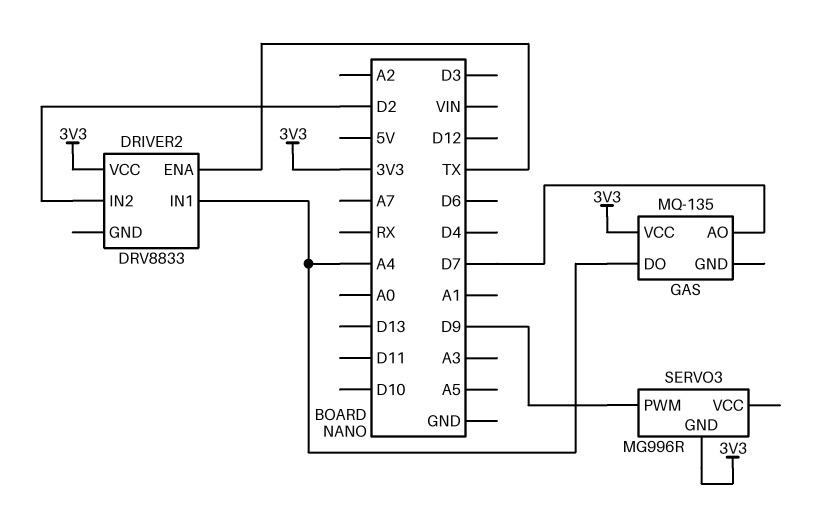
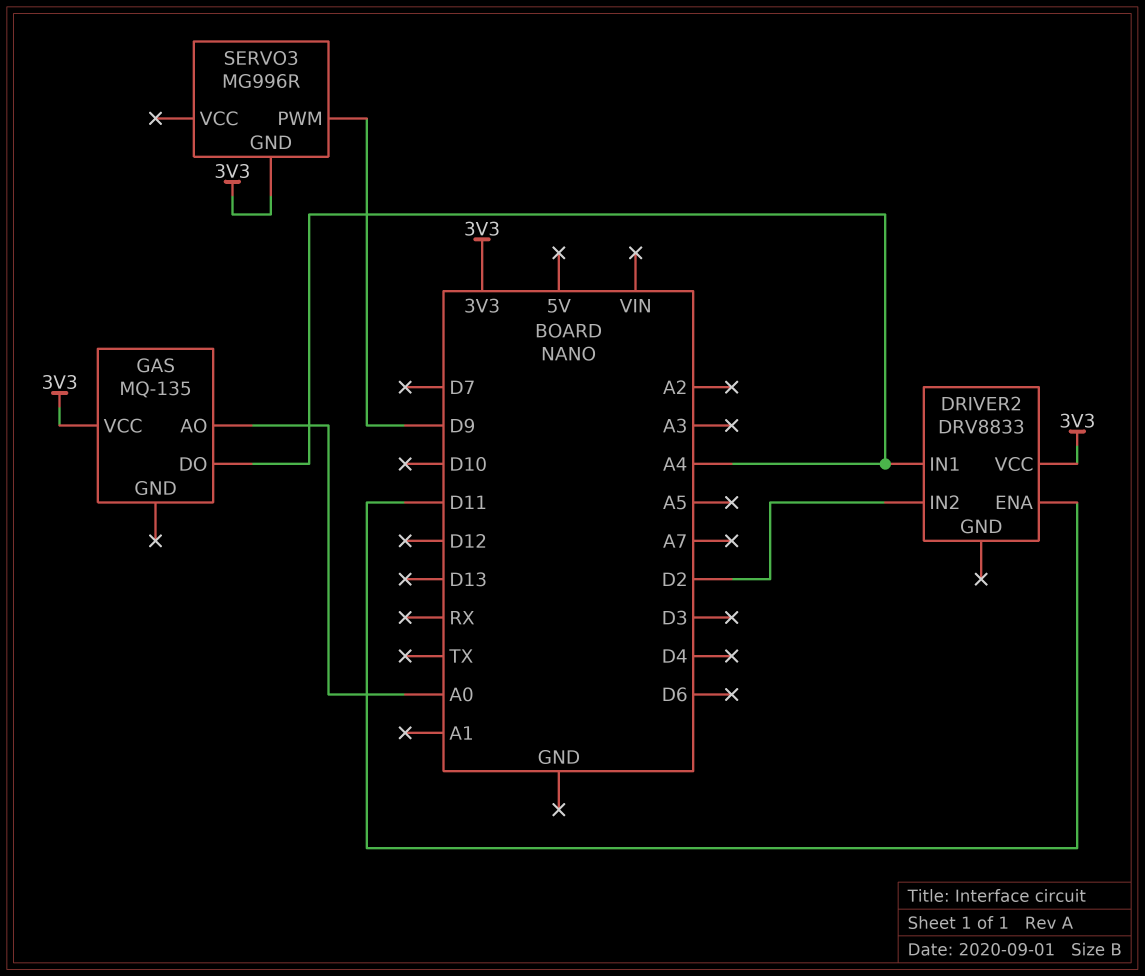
DRIVER2 pin ENA: TX -> D11
GAS pin AO: D7 -> A0

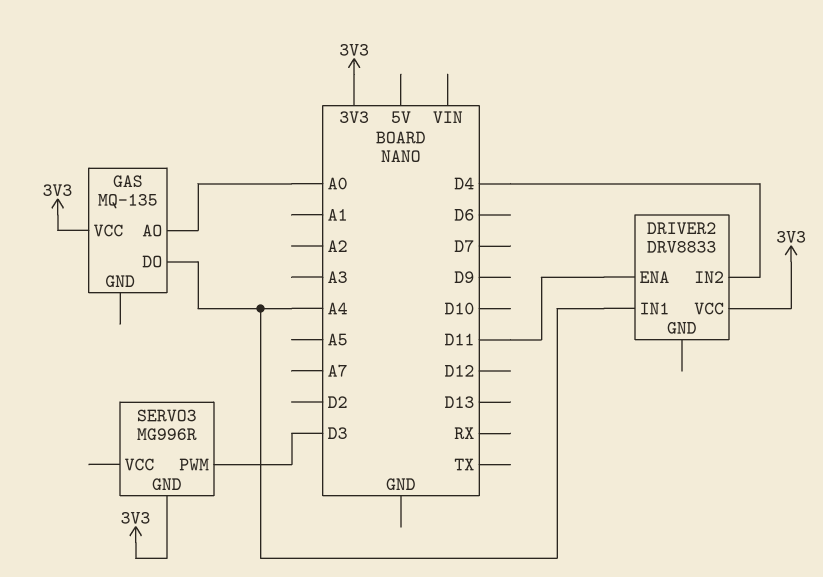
DRIVER2 pin IN2: D2 -> D4
SERVO3 pin PWM: D9 -> D3

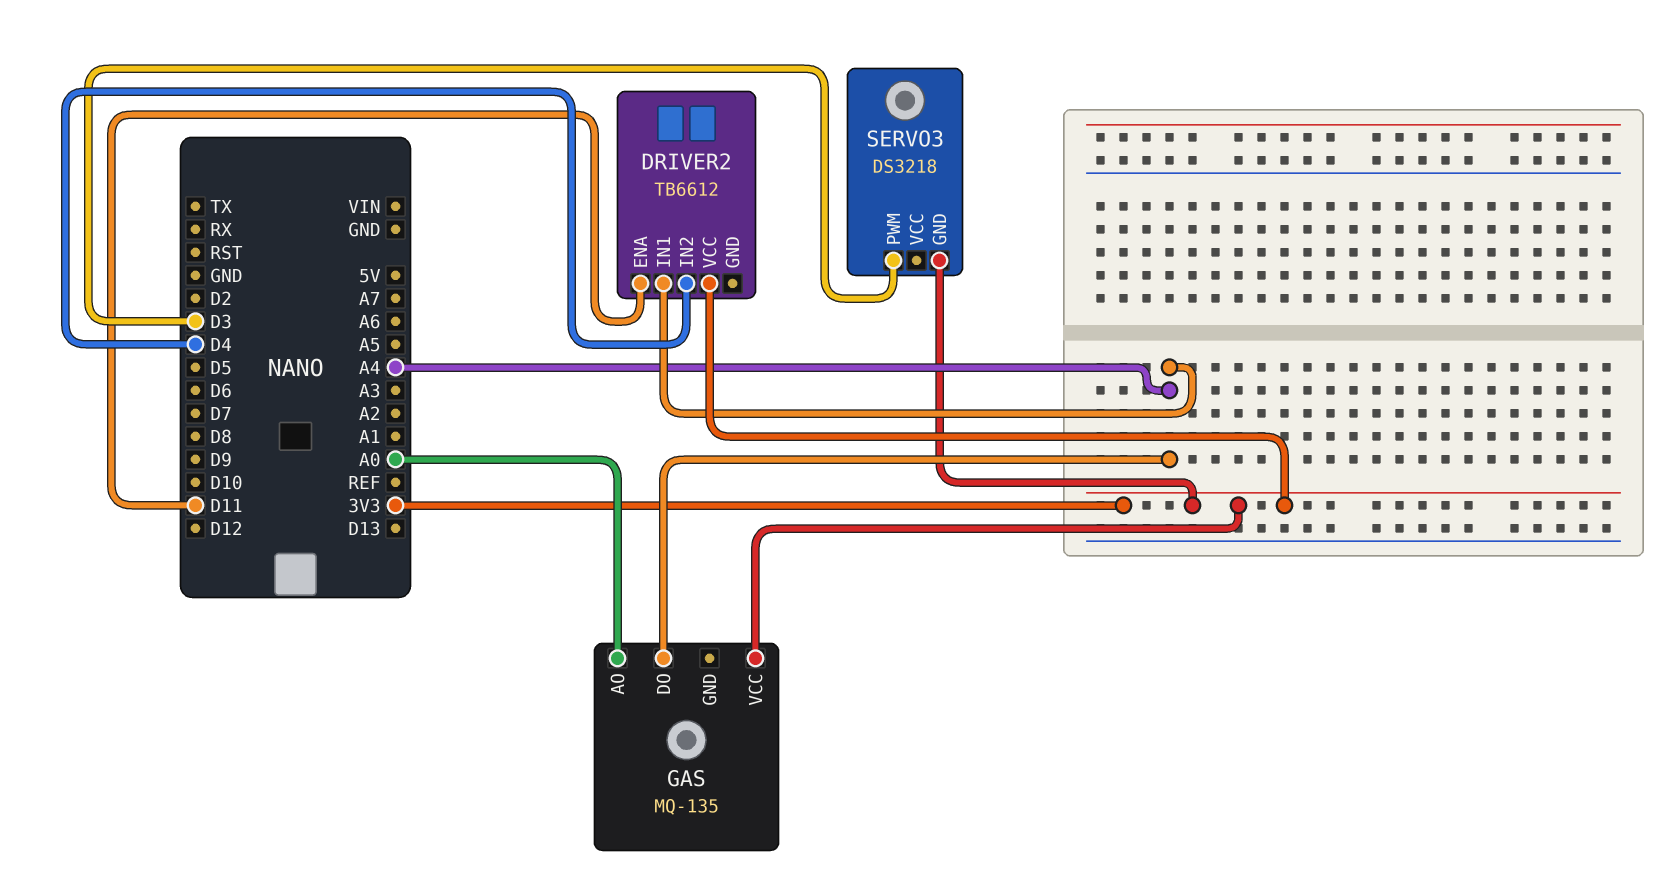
DRIVER2: DRV8833 -> TB6612
SERVO3: MG996R -> DS3218

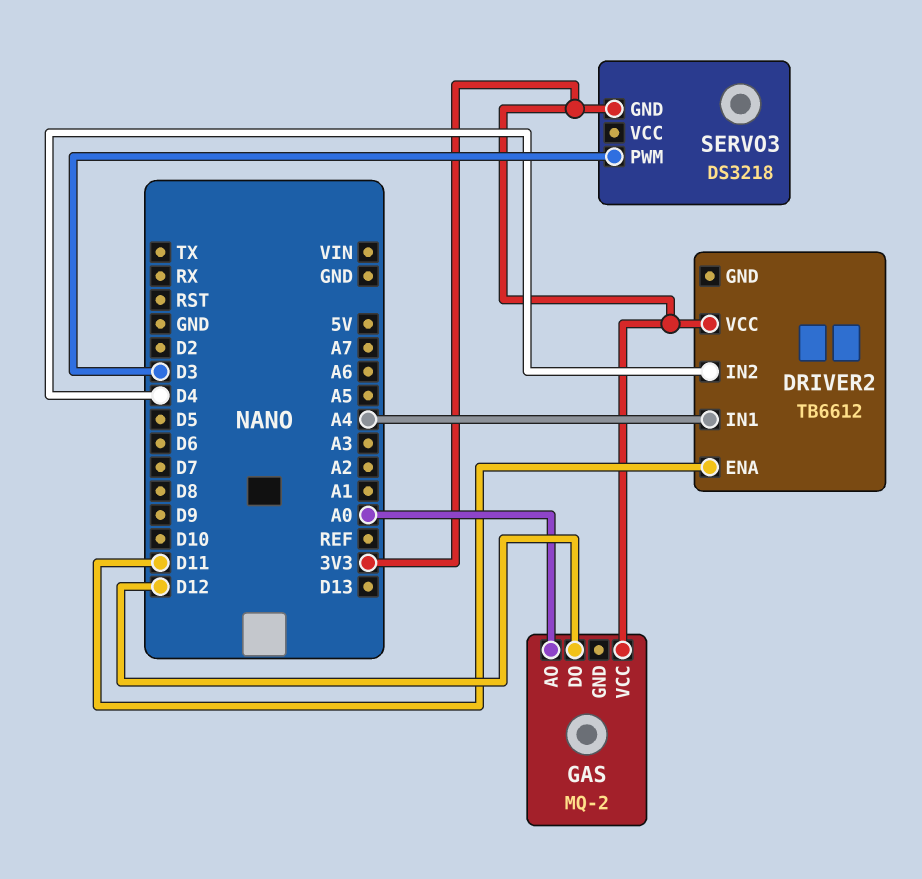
GAS: MQ-135 -> MQ-2
GAS pin DO: A4 -> D12

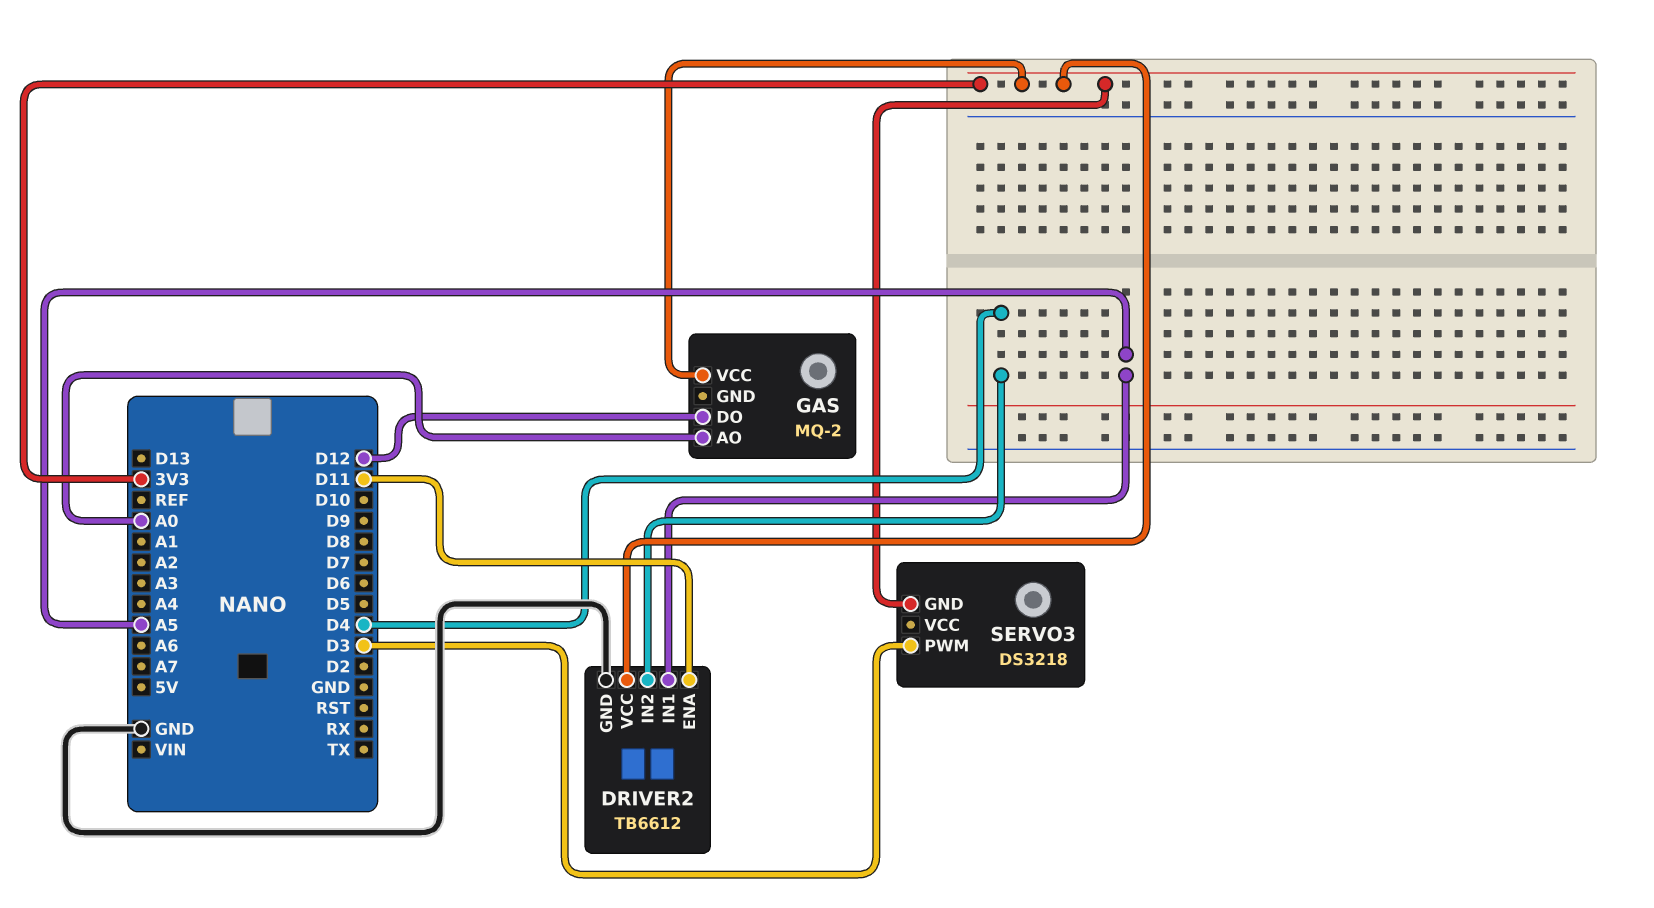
DRIVER2 pin GND: none -> GND
DRIVER2 pin IN1: A4 -> A5

